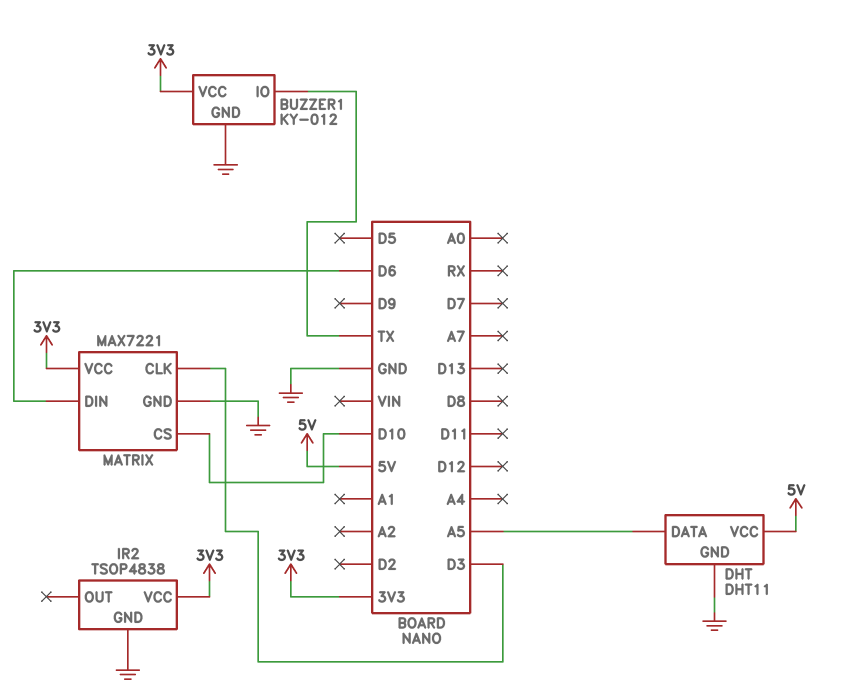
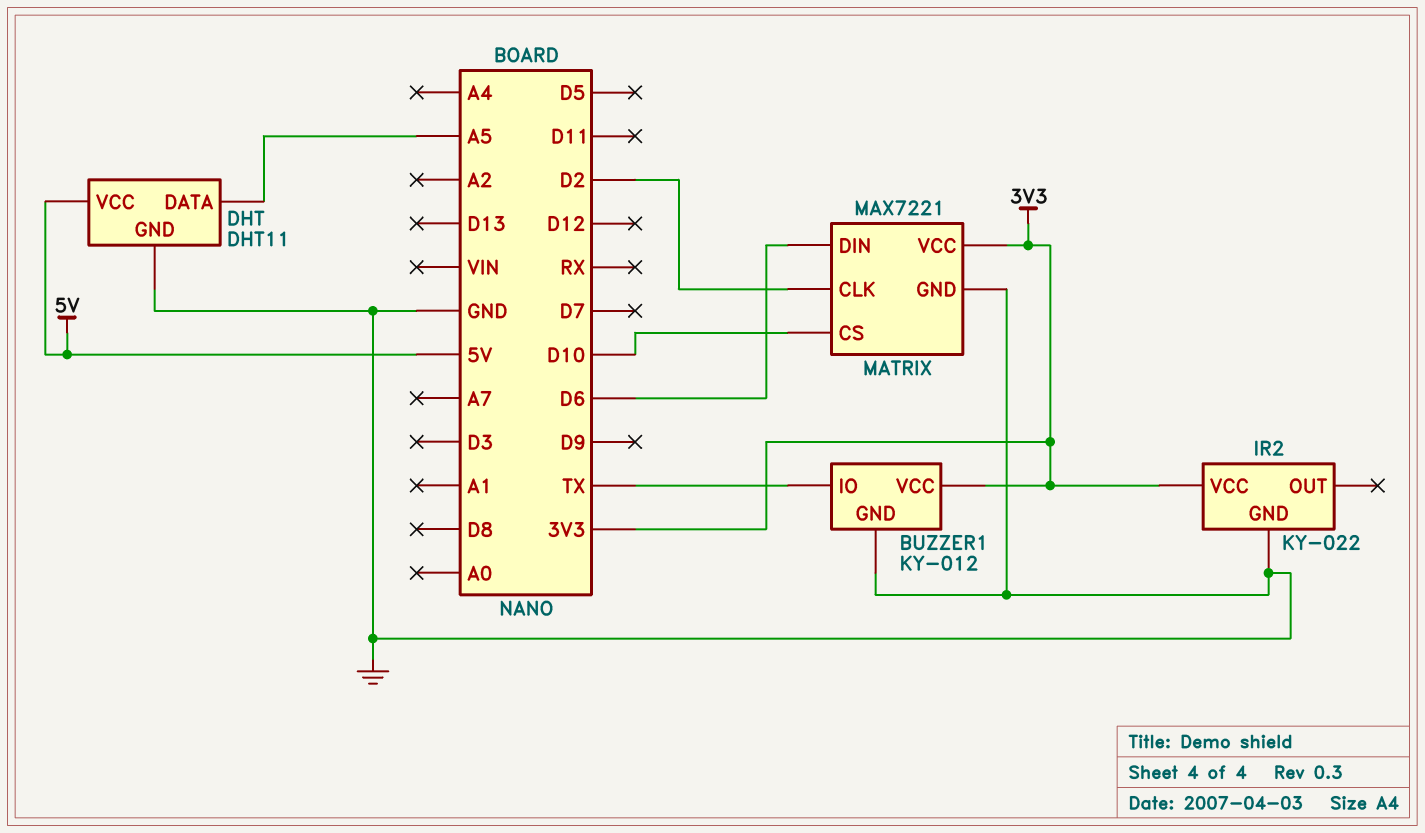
IR2: TSOP4838 -> KY-022
MATRIX pin CLK: D3 -> D2

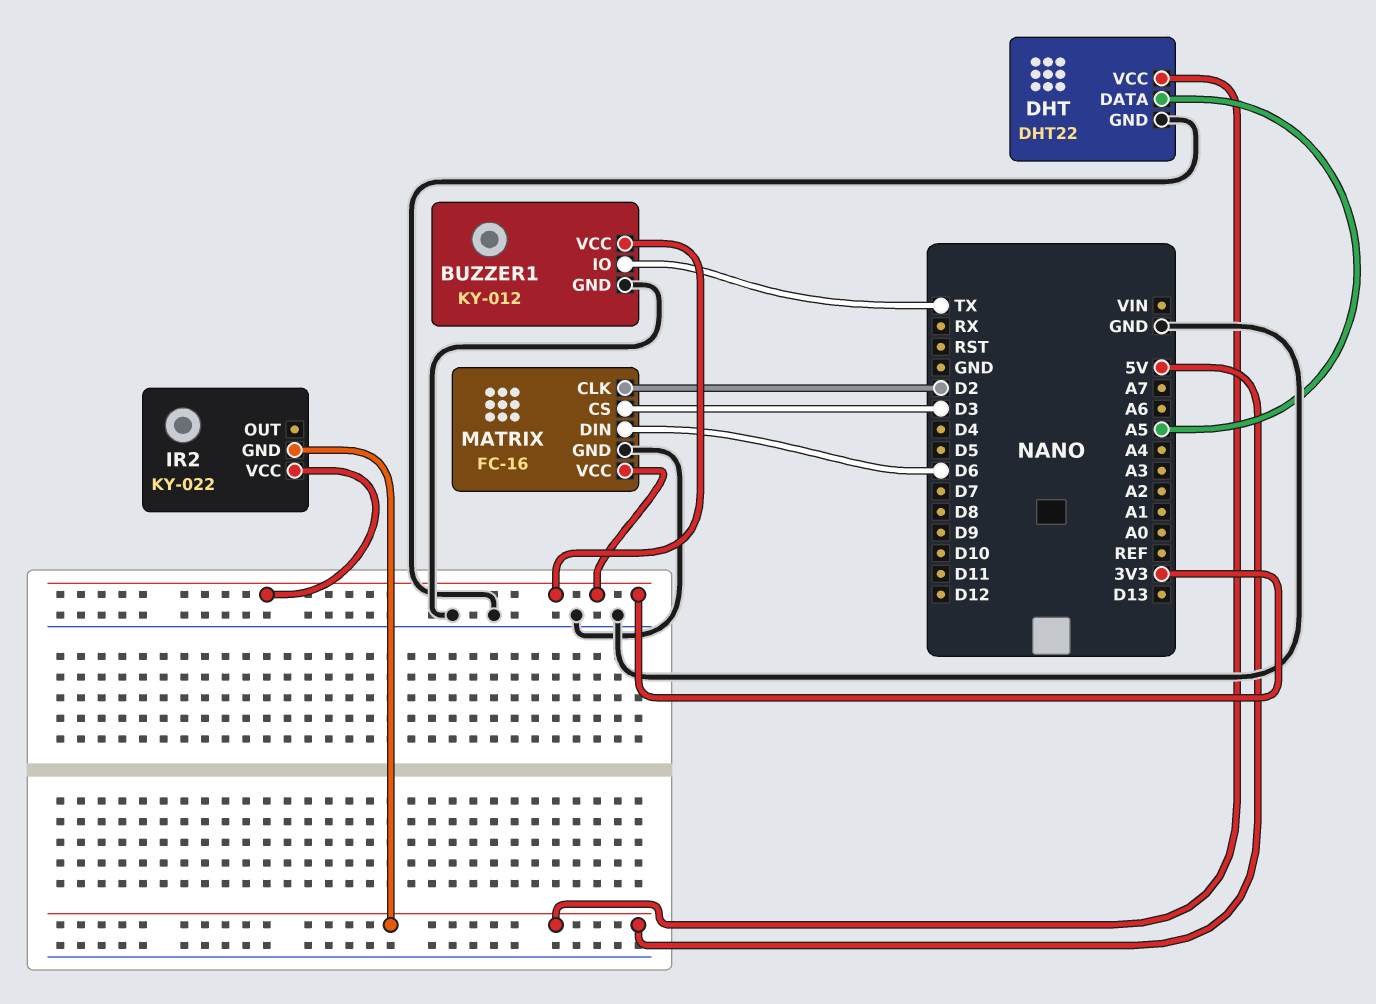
DHT: DHT11 -> DHT22
IR2 pin GND: GND -> 5V
MATRIX: MAX7221 -> FC-16
MATRIX pin CS: D10 -> D3

